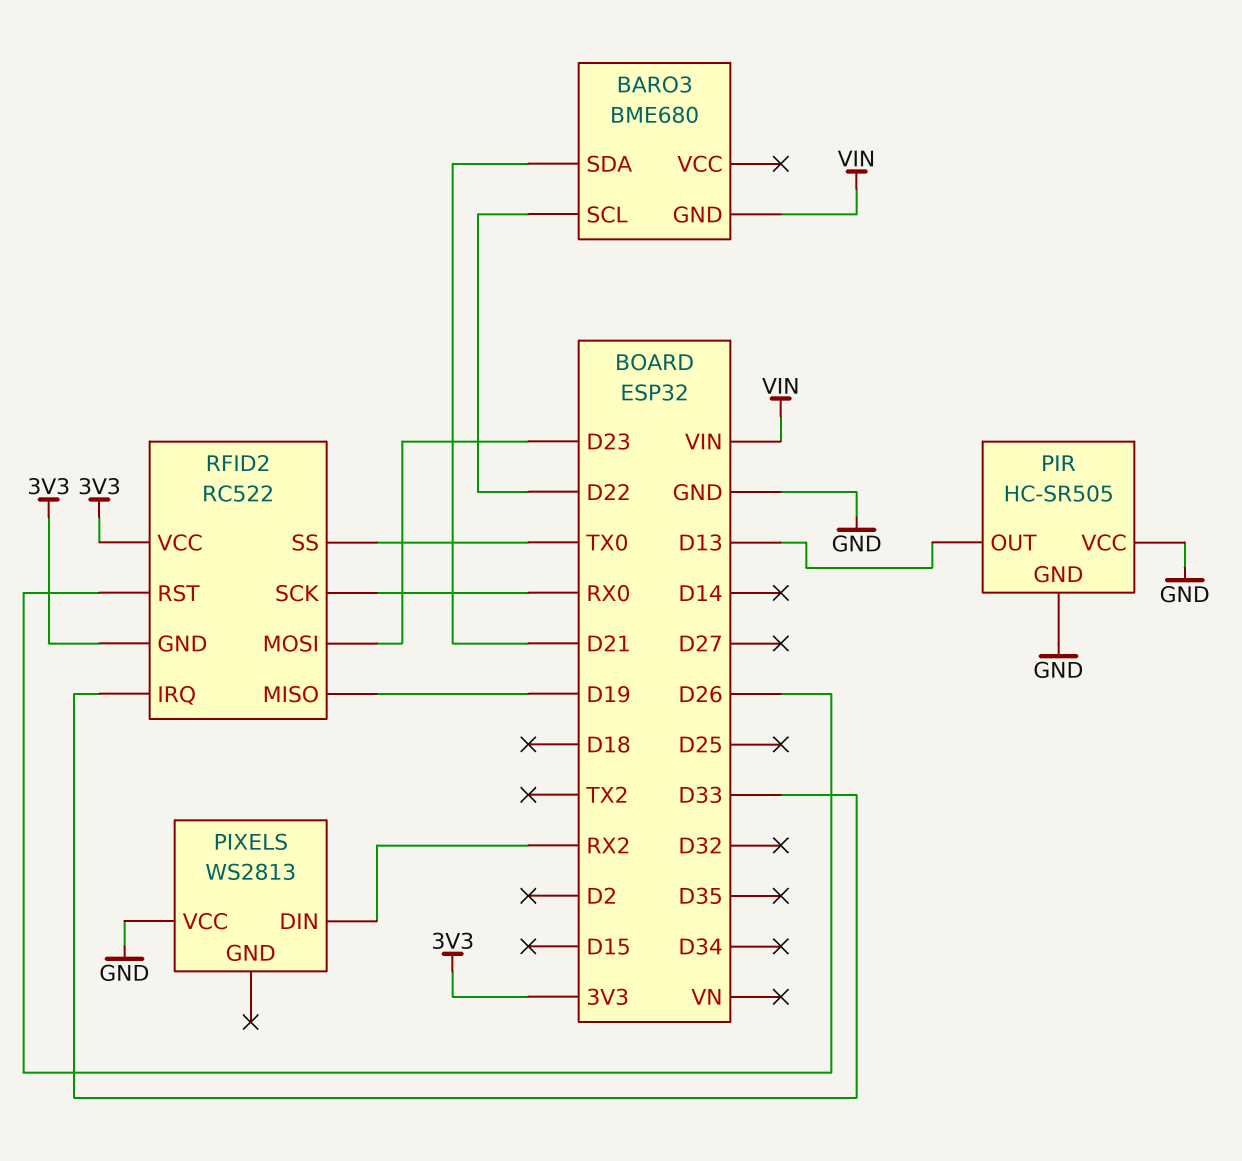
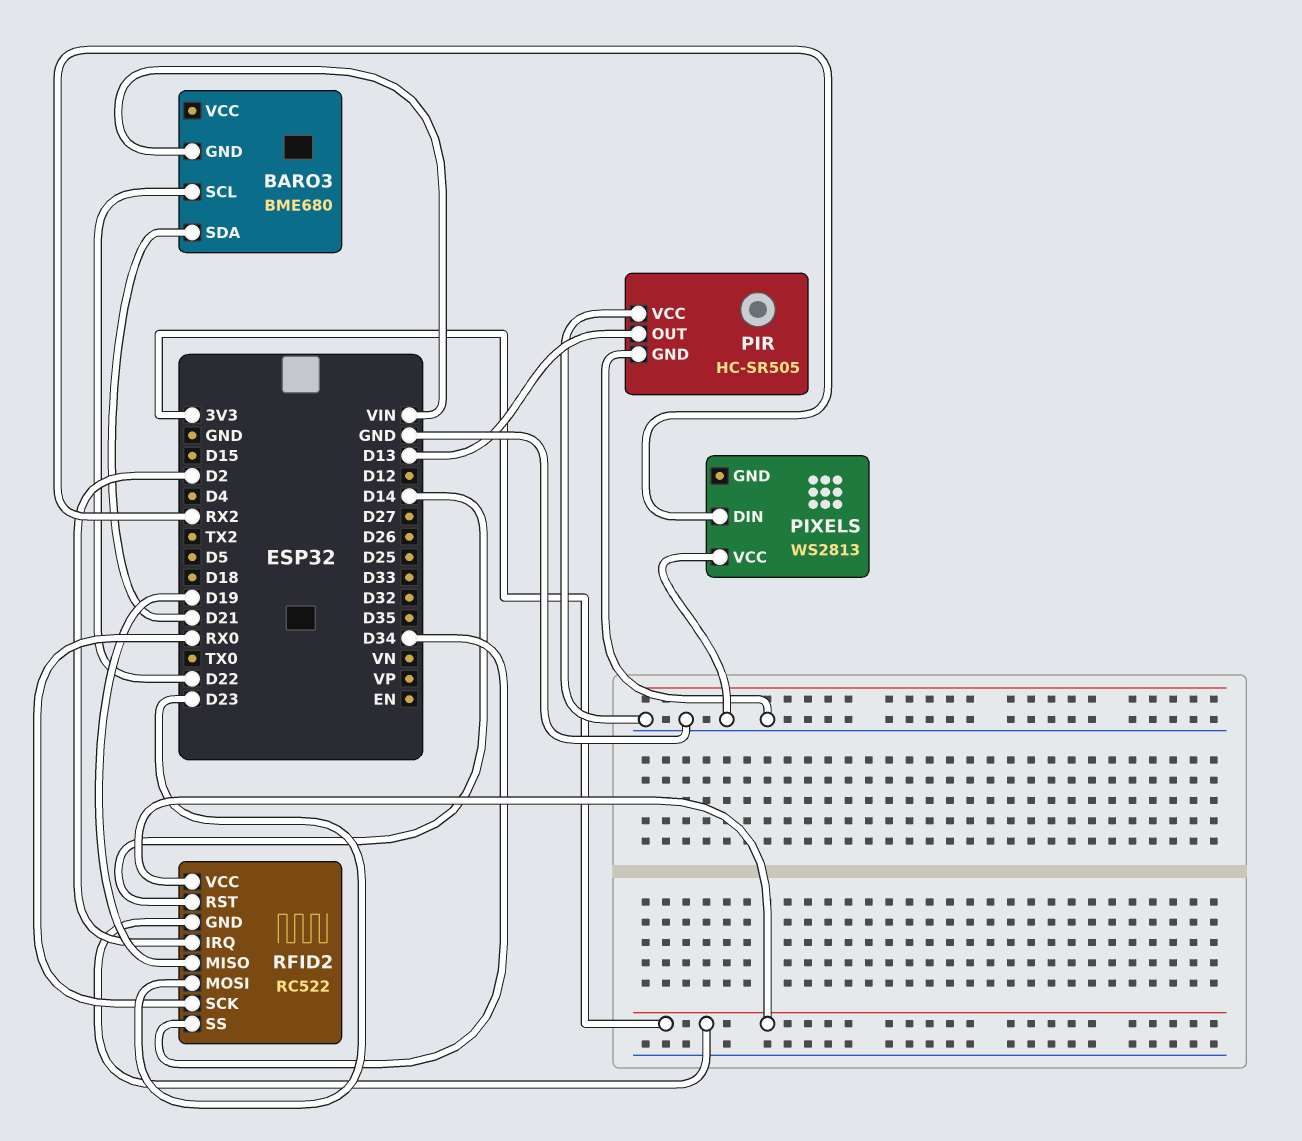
RFID2 pin IRQ: D33 -> D2
RFID2 pin RST: D26 -> D14
RFID2 pin SS: TX0 -> D34

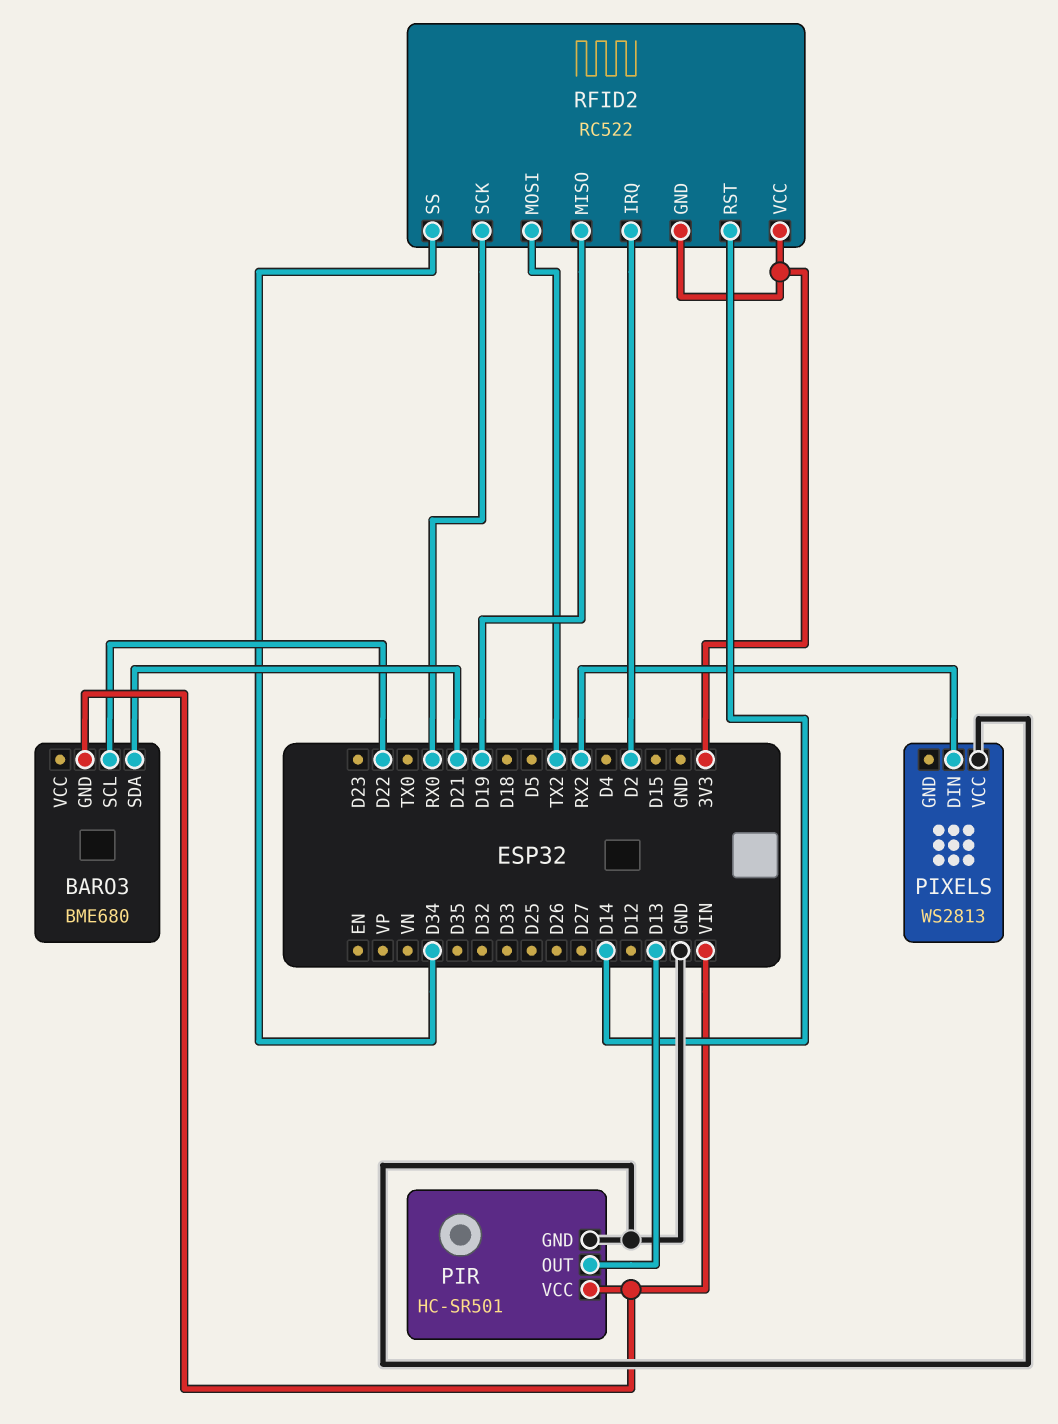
PIR: HC-SR505 -> HC-SR501
PIR pin VCC: GND -> VIN
RFID2 pin MOSI: D23 -> TX2

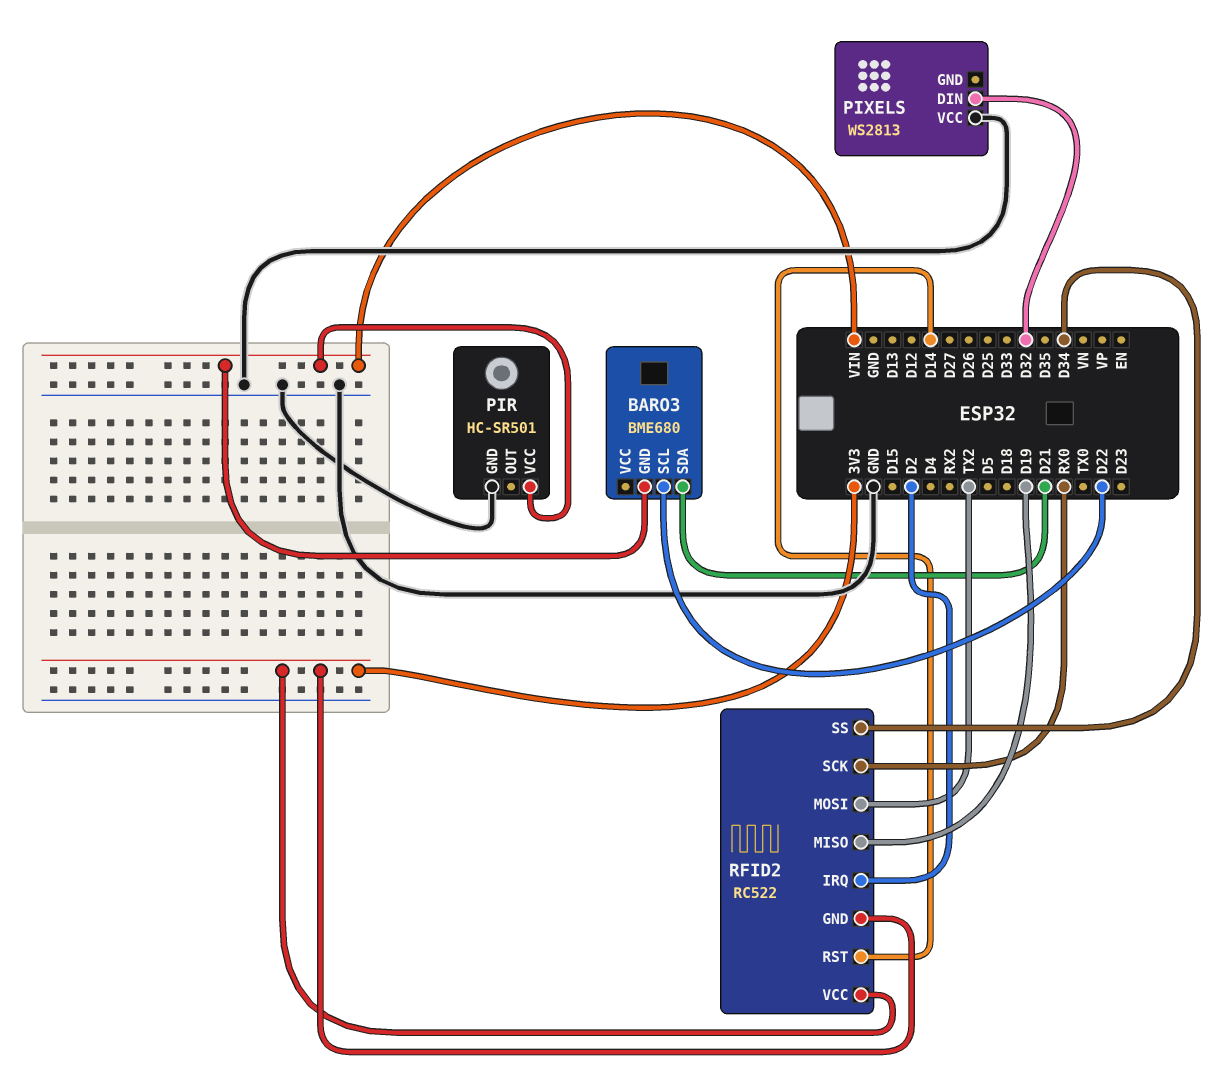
PIR pin OUT: D13 -> none
PIXELS pin DIN: RX2 -> D32

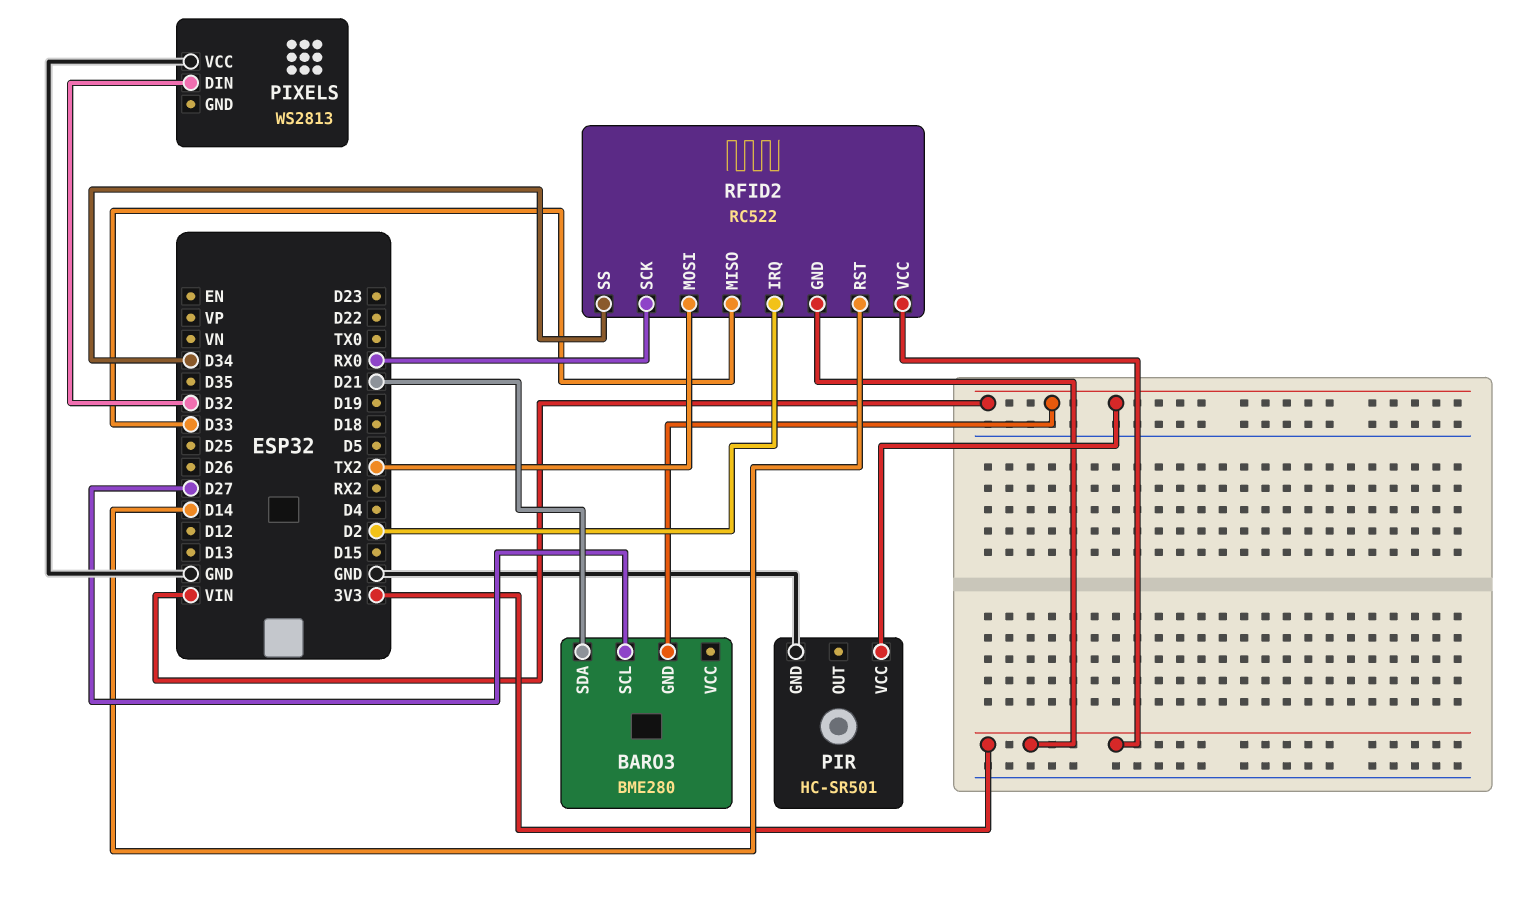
BARO3: BME680 -> BME280
BARO3 pin SCL: D22 -> D27
RFID2 pin MISO: D19 -> D33

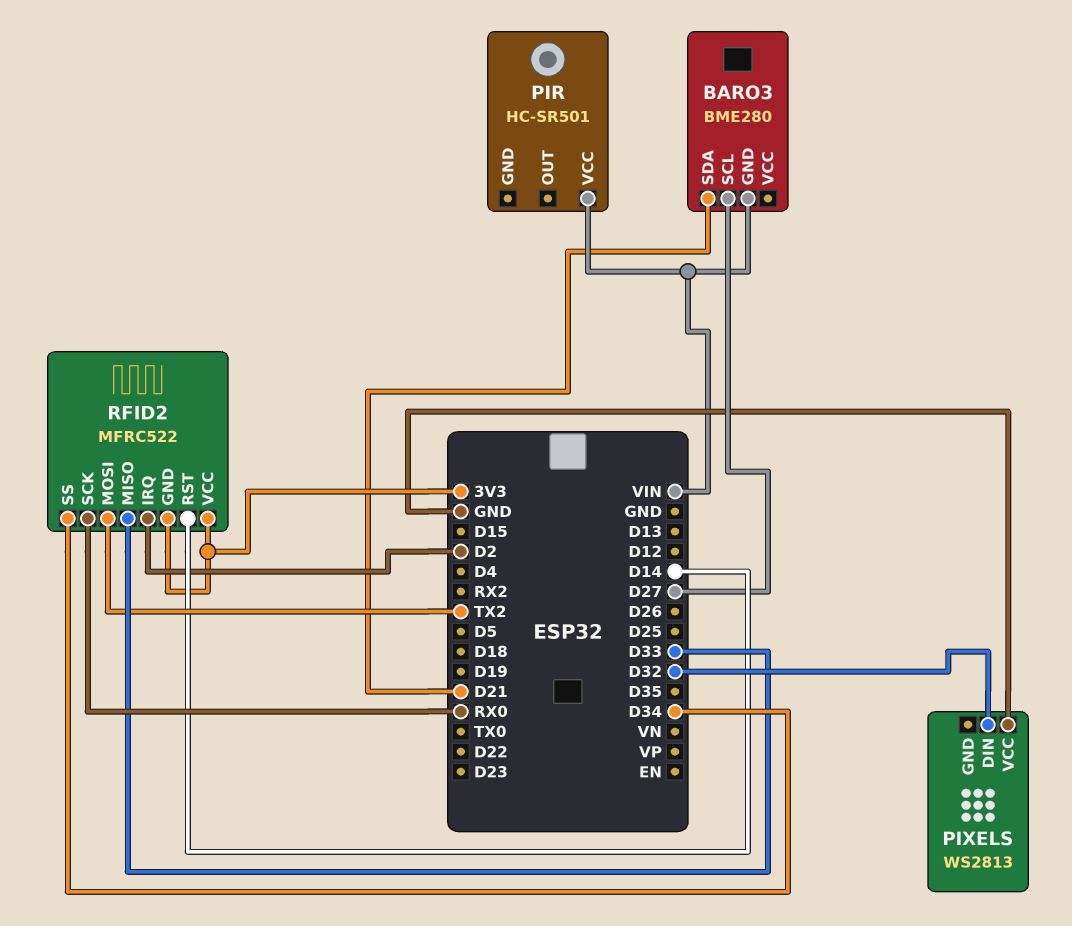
PIR pin GND: GND -> none
RFID2: RC522 -> MFRC522

